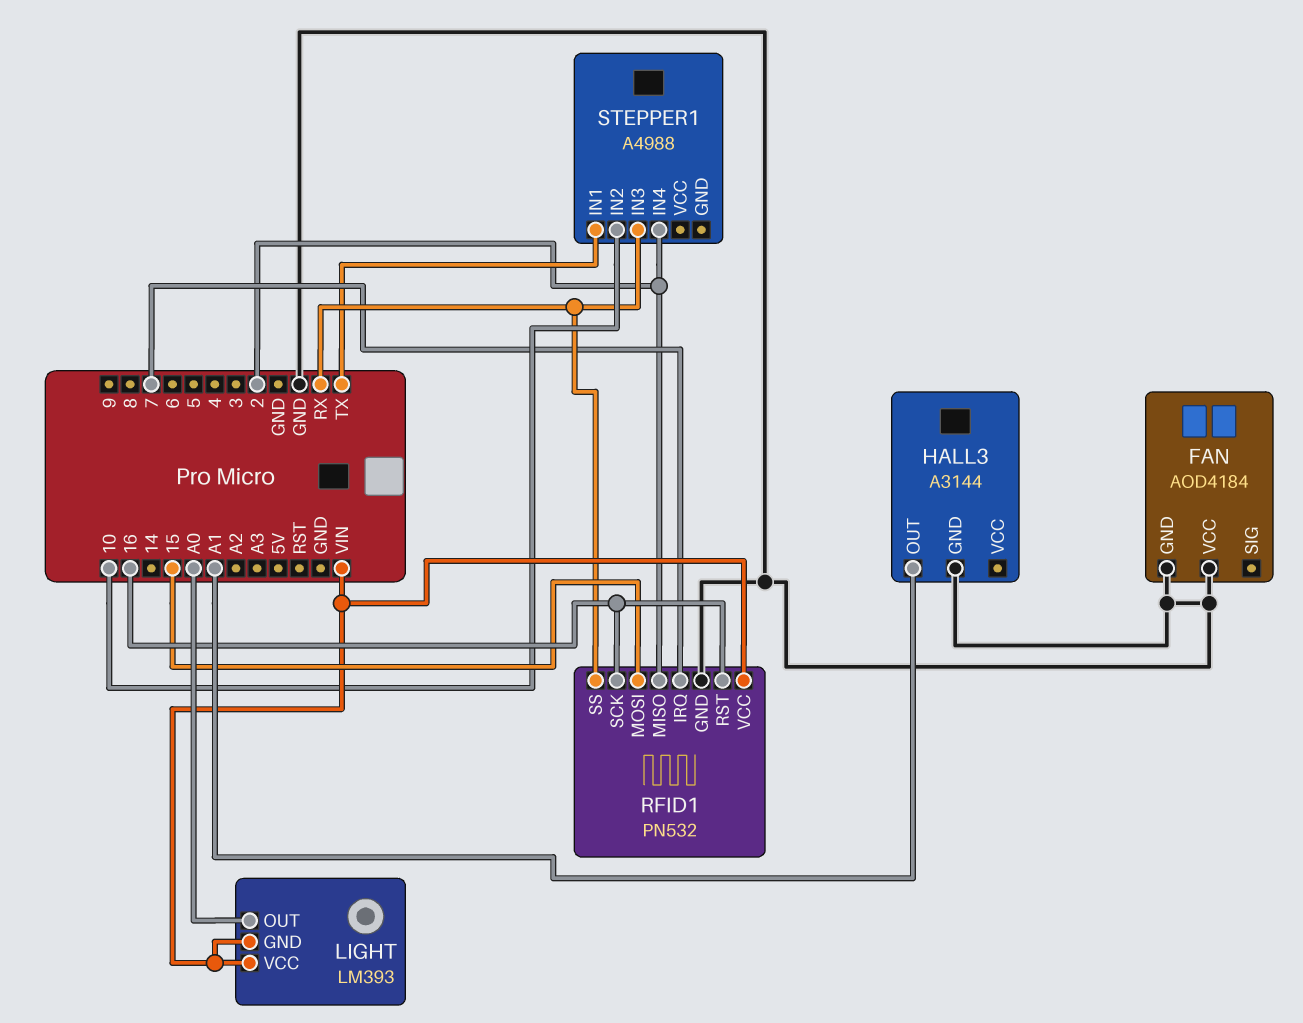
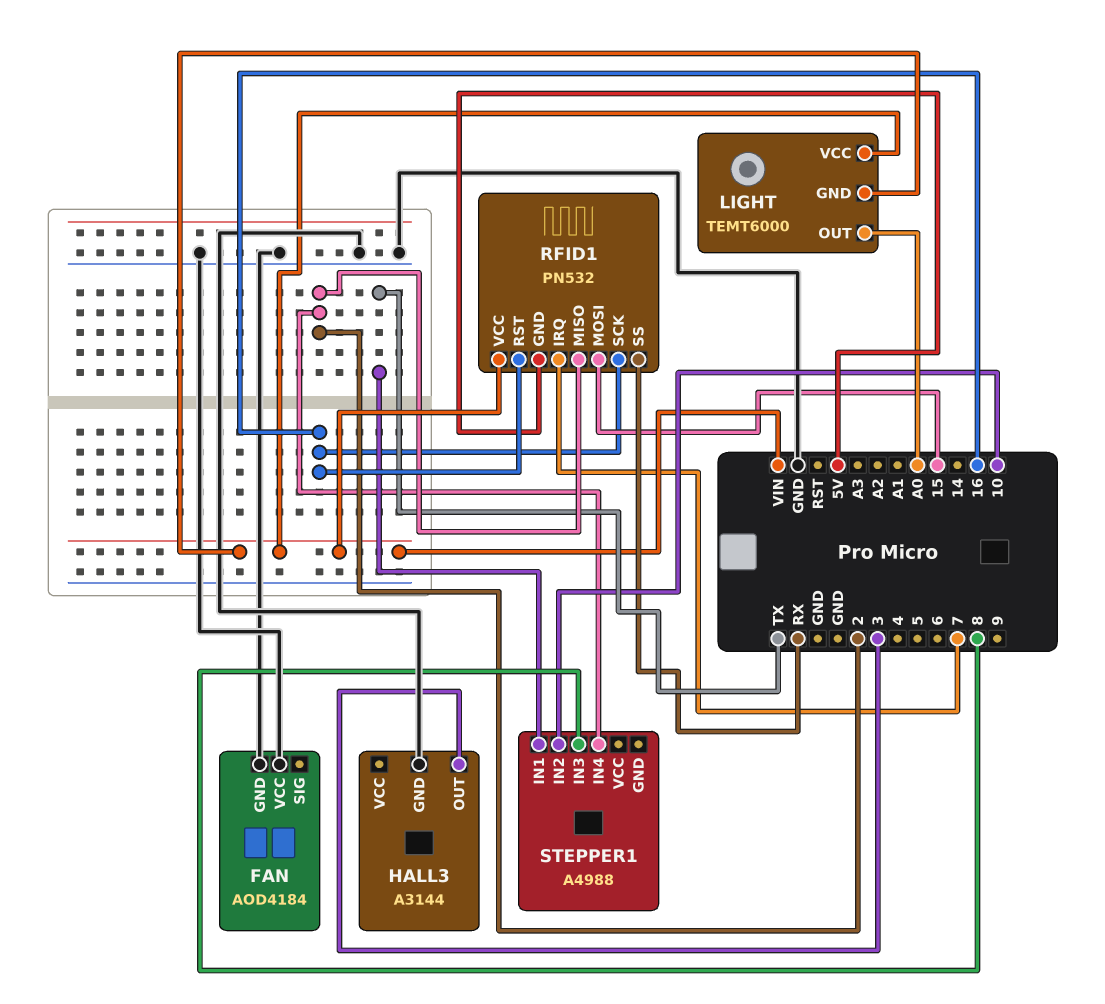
HALL3 pin OUT: A1 -> 3
LIGHT: LM393 -> TEMT6000
RFID1 pin GND: GND -> 5V
STEPPER1 pin IN3: RX -> 8

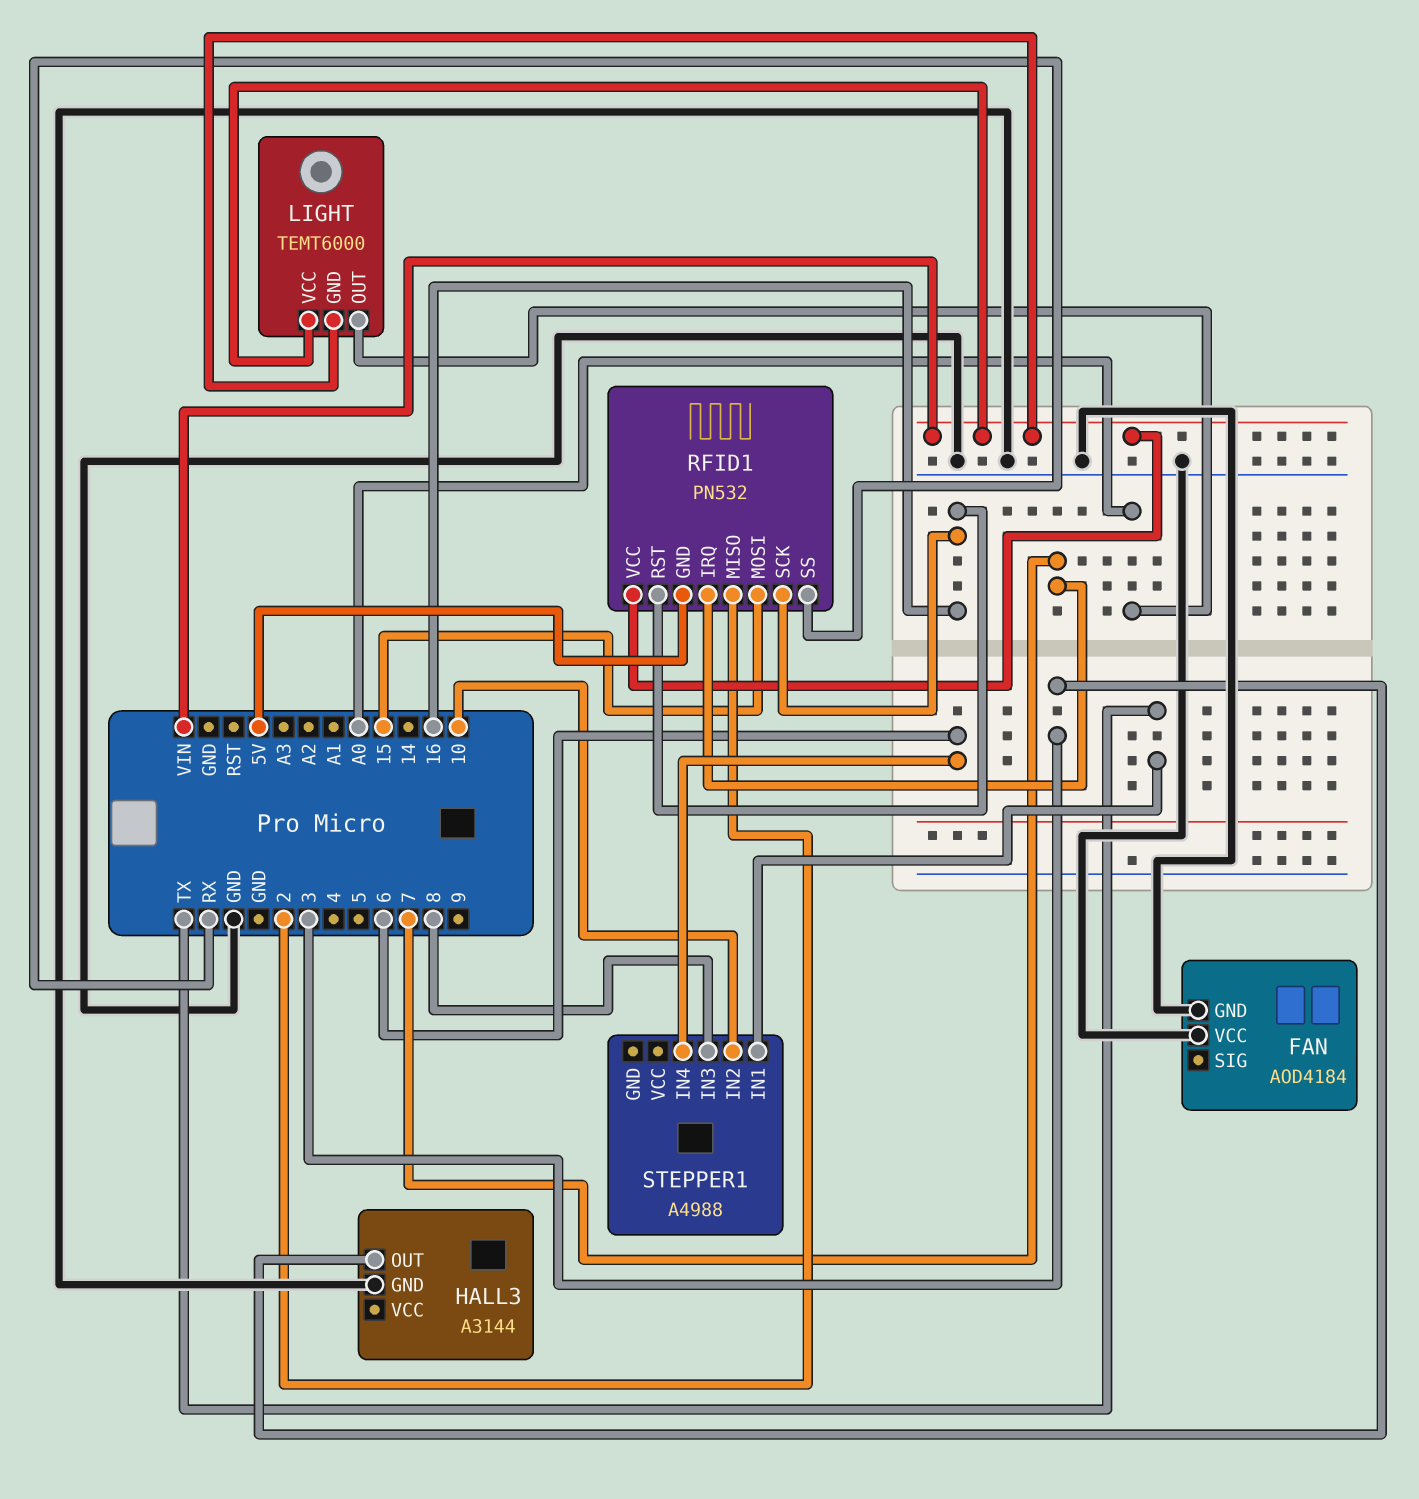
STEPPER1 pin IN4: 2 -> 6

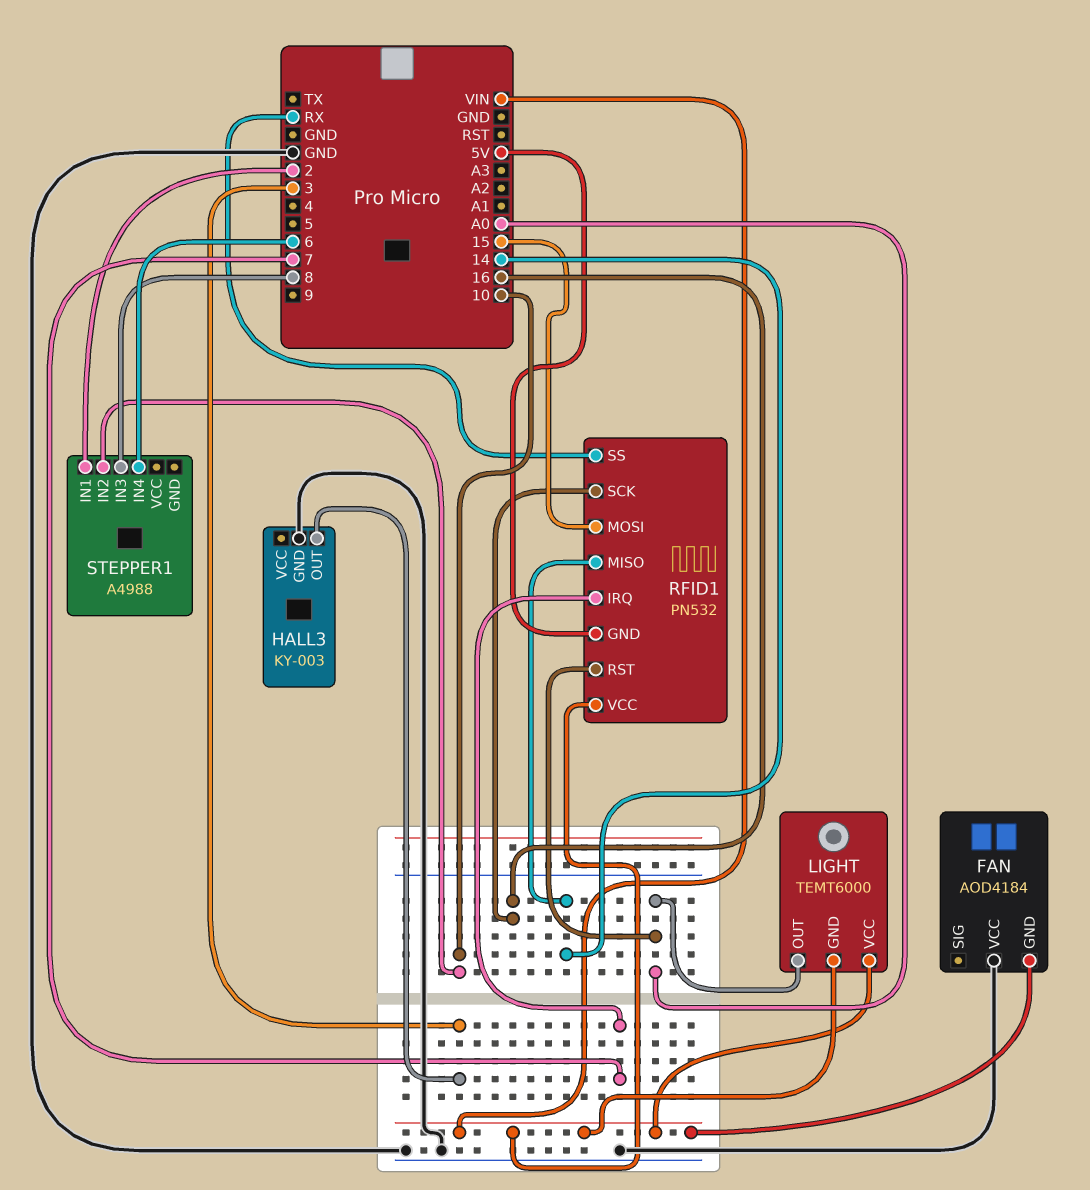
FAN pin GND: GND -> VIN
HALL3: A3144 -> KY-003
RFID1 pin MISO: 2 -> 14
RFID1 pin RST: 16 -> A0
STEPPER1 pin IN1: TX -> 2

